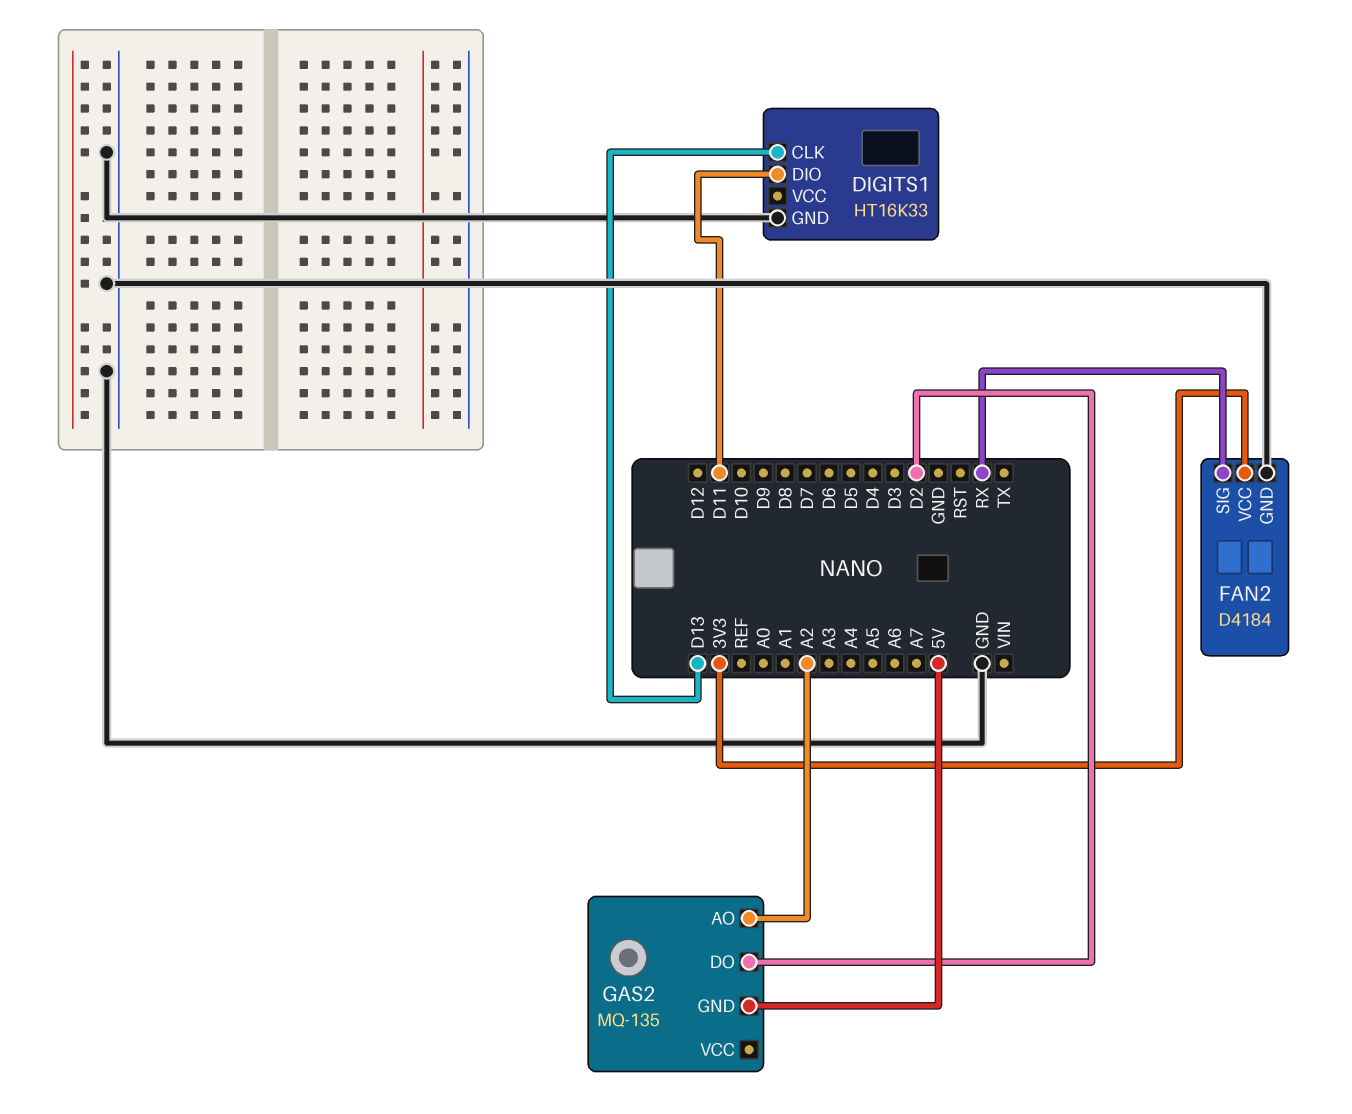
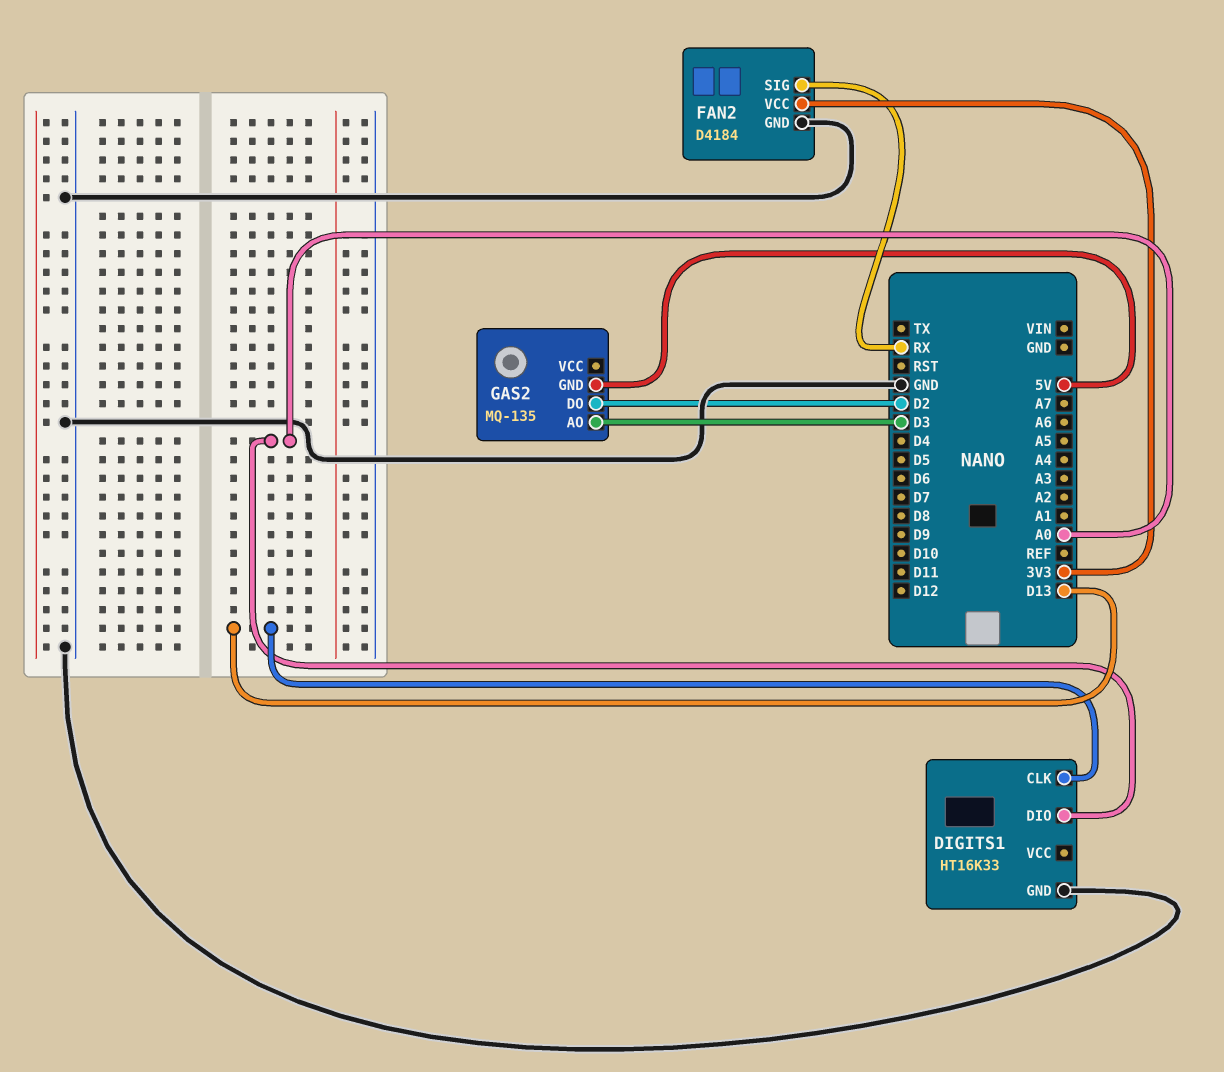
DIGITS1 pin DIO: D11 -> A0
GAS2 pin AO: A2 -> D3

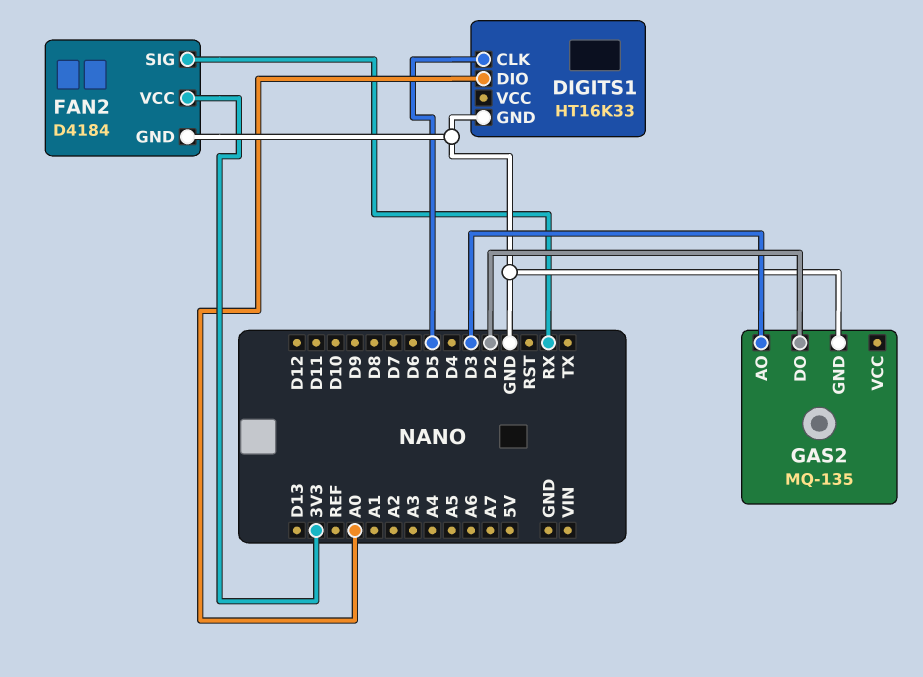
DIGITS1 pin CLK: D13 -> D5
GAS2 pin GND: 5V -> GND

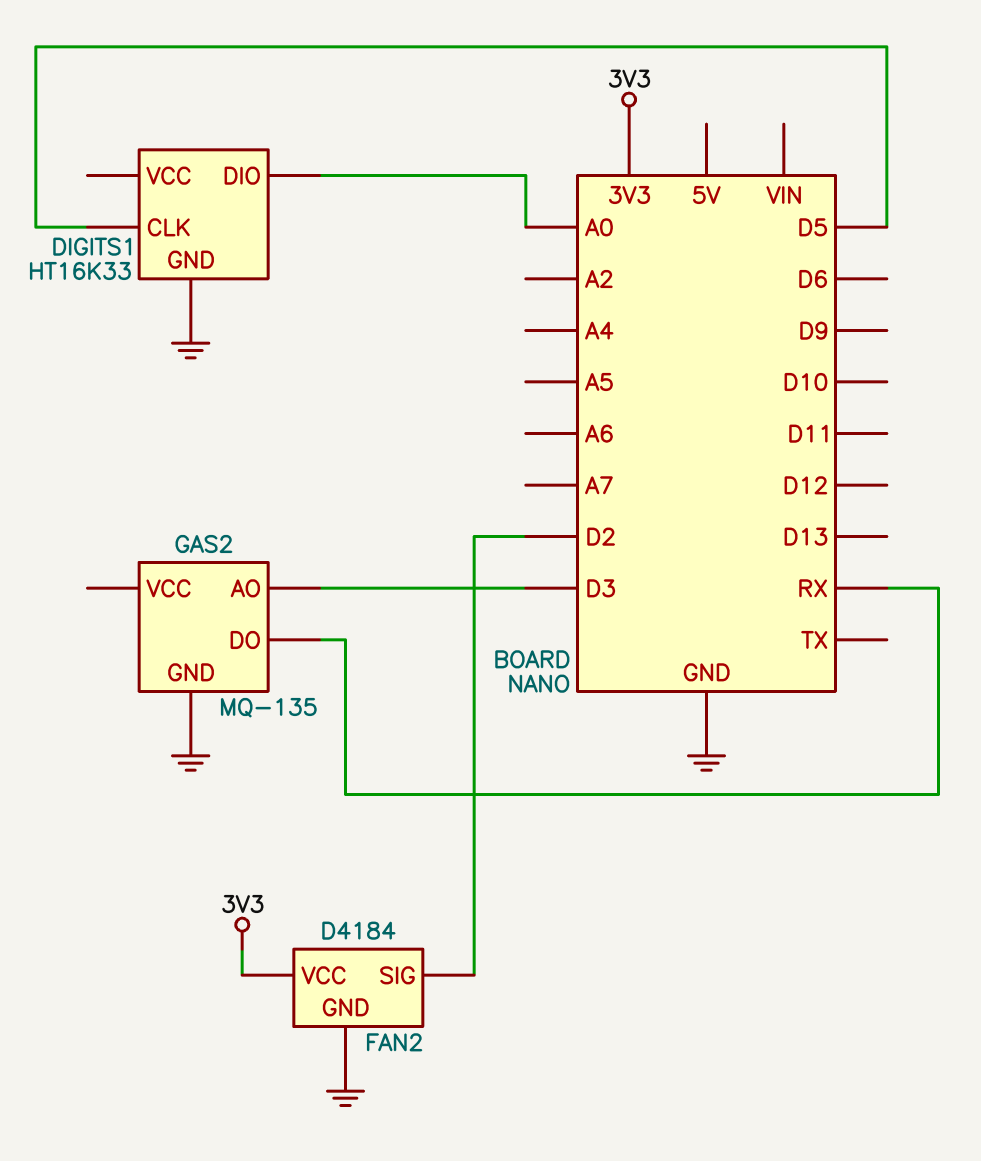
FAN2 pin SIG: RX -> D2
GAS2 pin DO: D2 -> RX

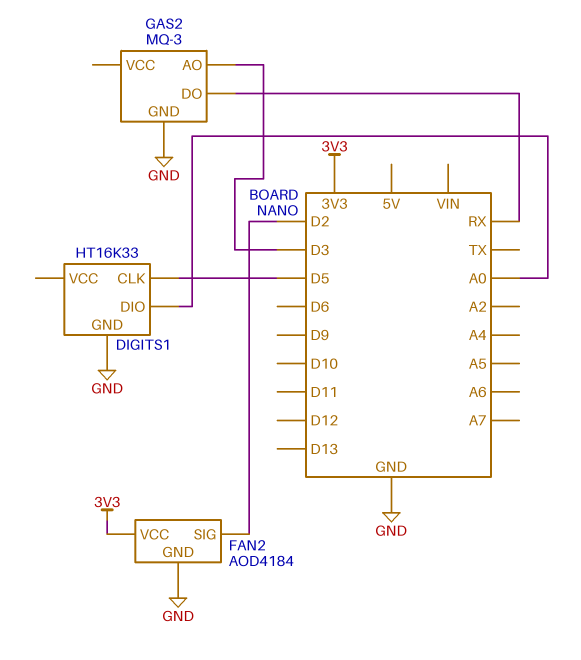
FAN2: D4184 -> AOD4184
GAS2: MQ-135 -> MQ-3

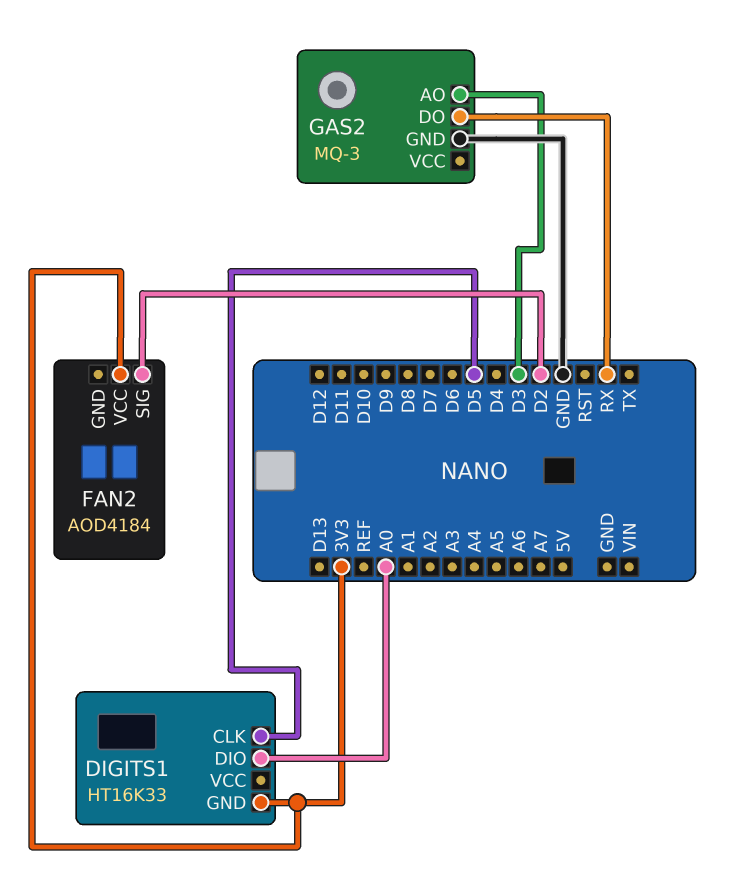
DIGITS1 pin GND: GND -> 3V3
FAN2 pin GND: GND -> none

